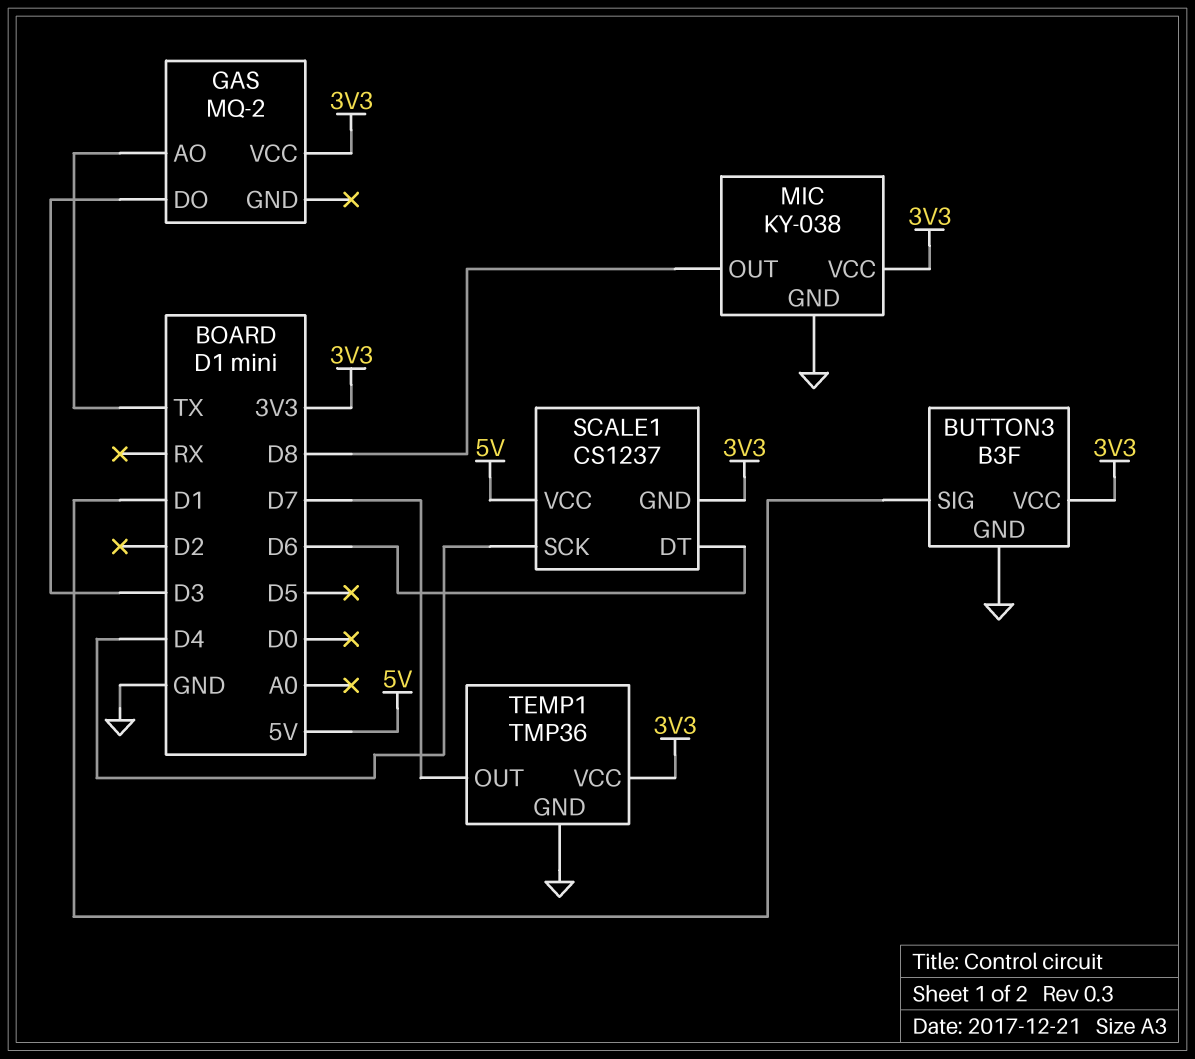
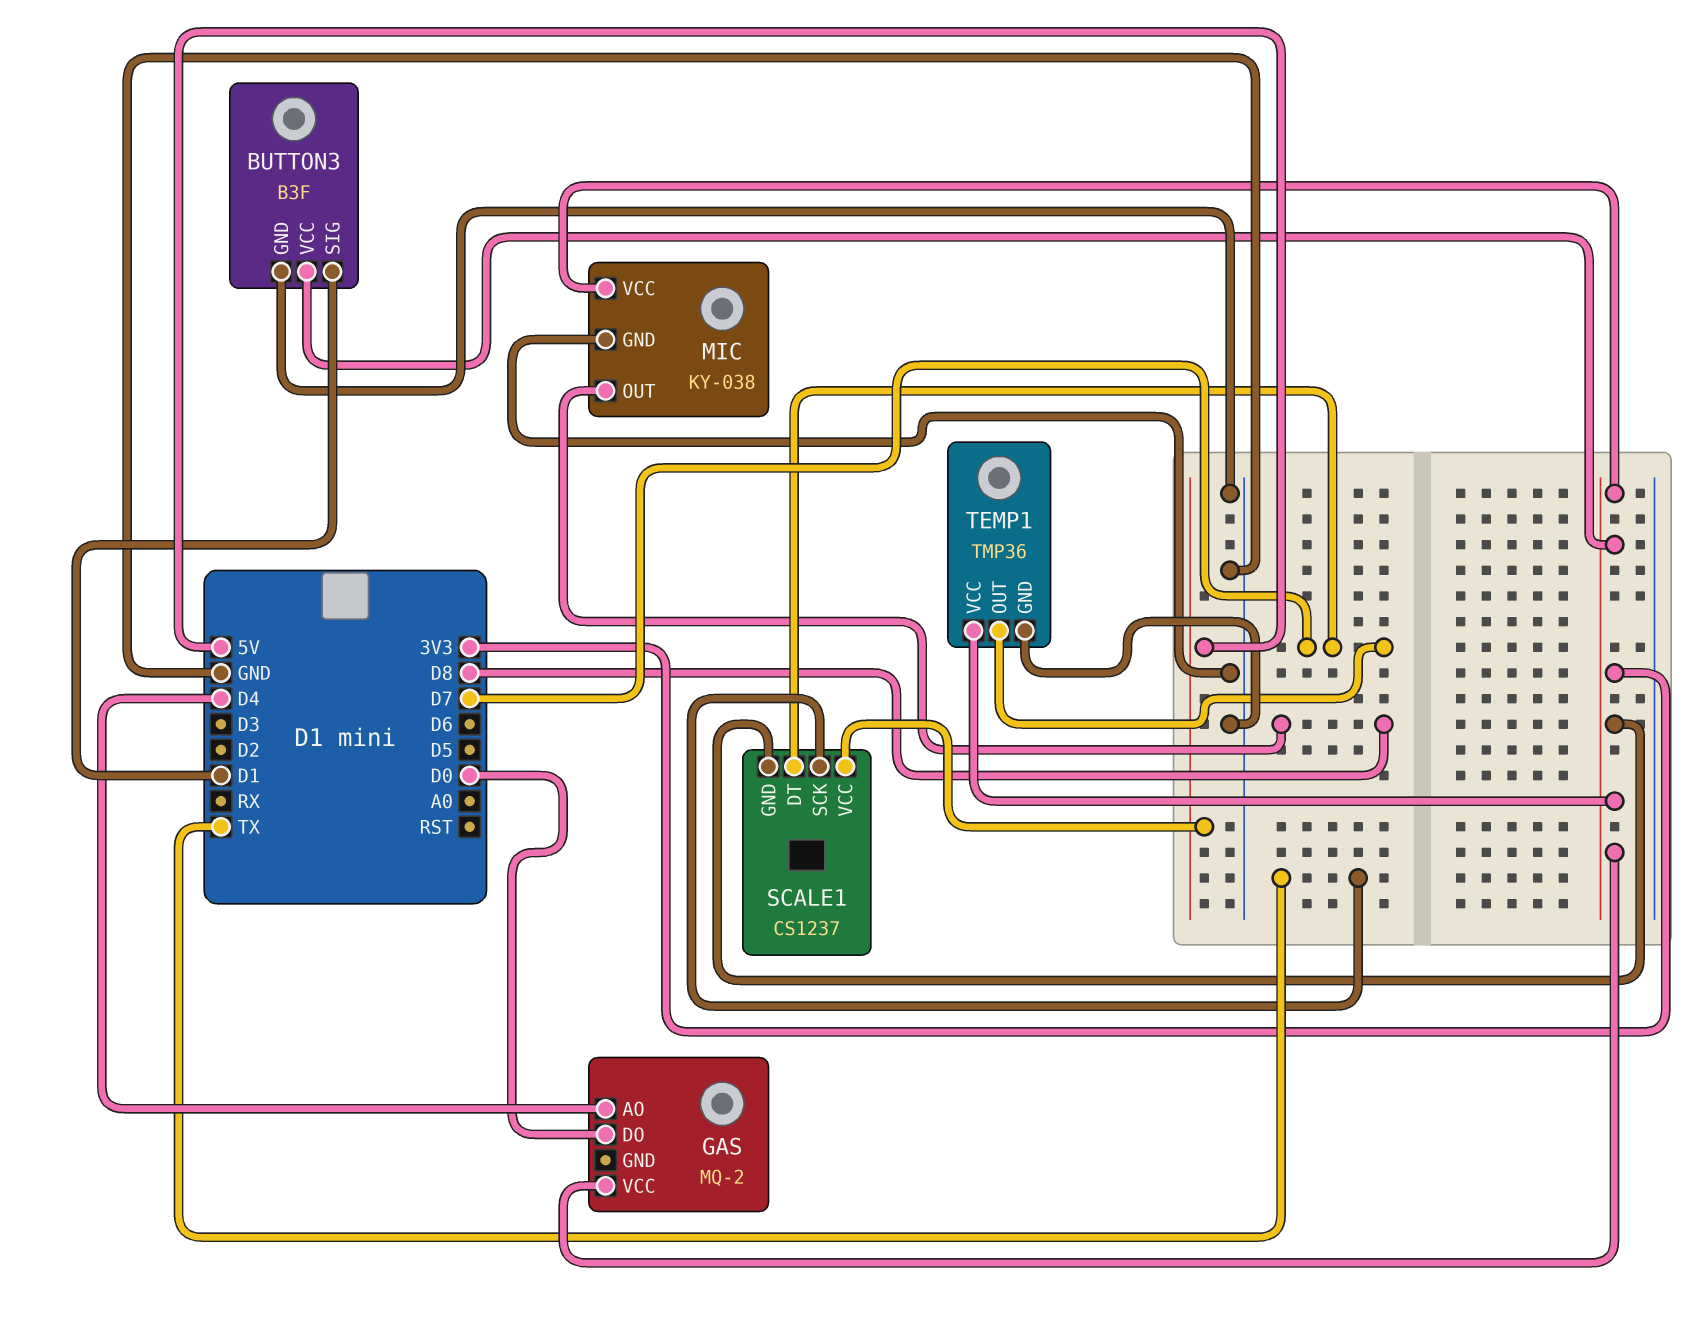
GAS pin AO: TX -> D4
GAS pin DO: D3 -> D0
SCALE1 pin DT: D6 -> D7
SCALE1 pin SCK: D4 -> TX

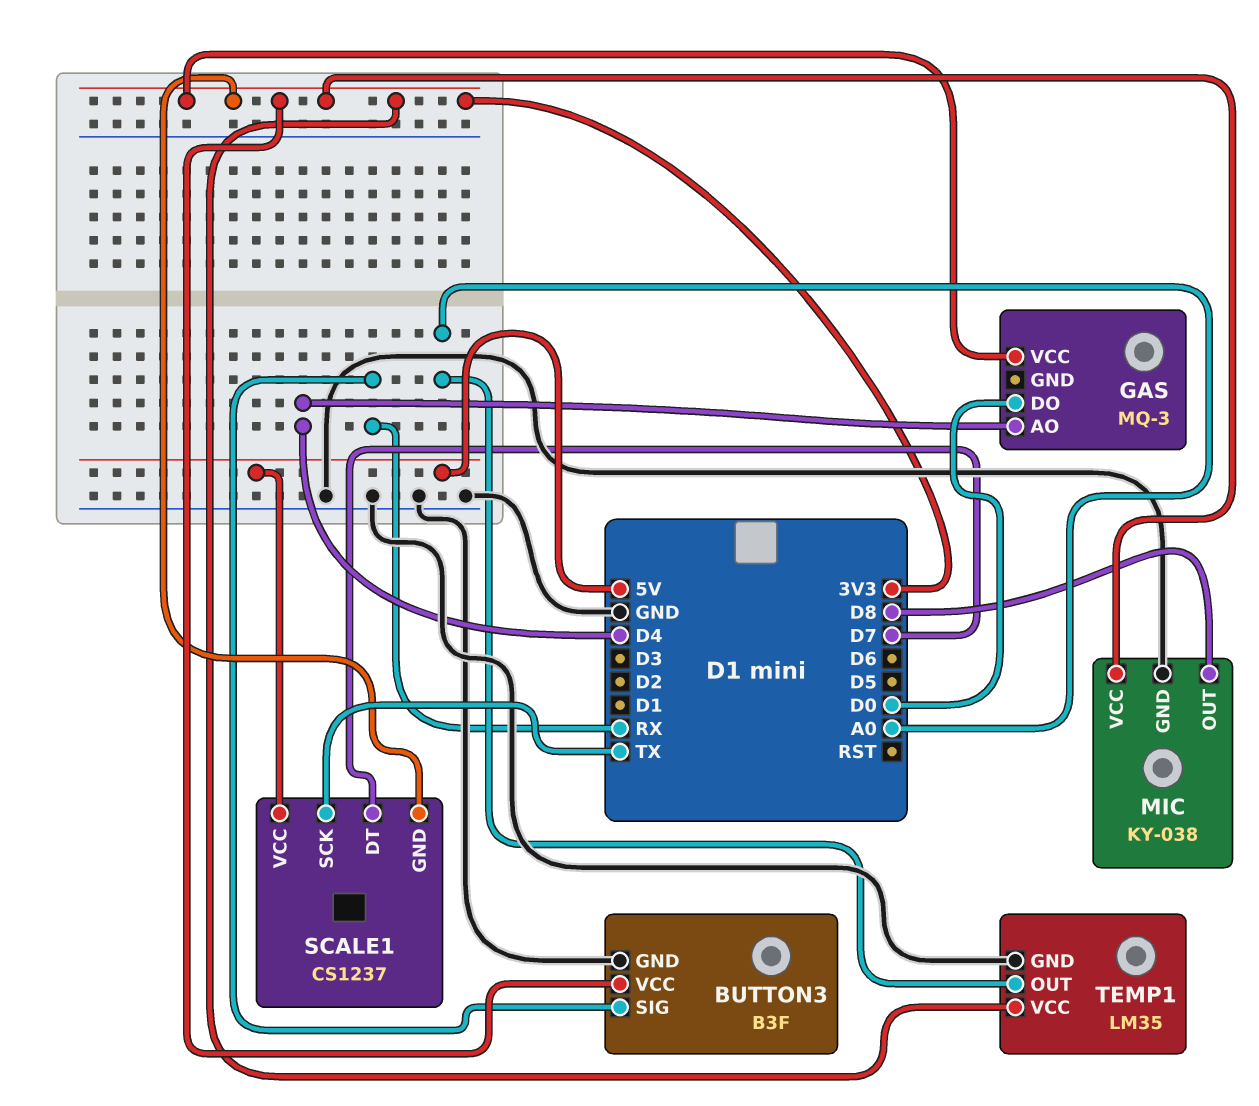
BUTTON3 pin SIG: D1 -> RX
GAS: MQ-2 -> MQ-3
TEMP1: TMP36 -> LM35
TEMP1 pin OUT: D7 -> A0

